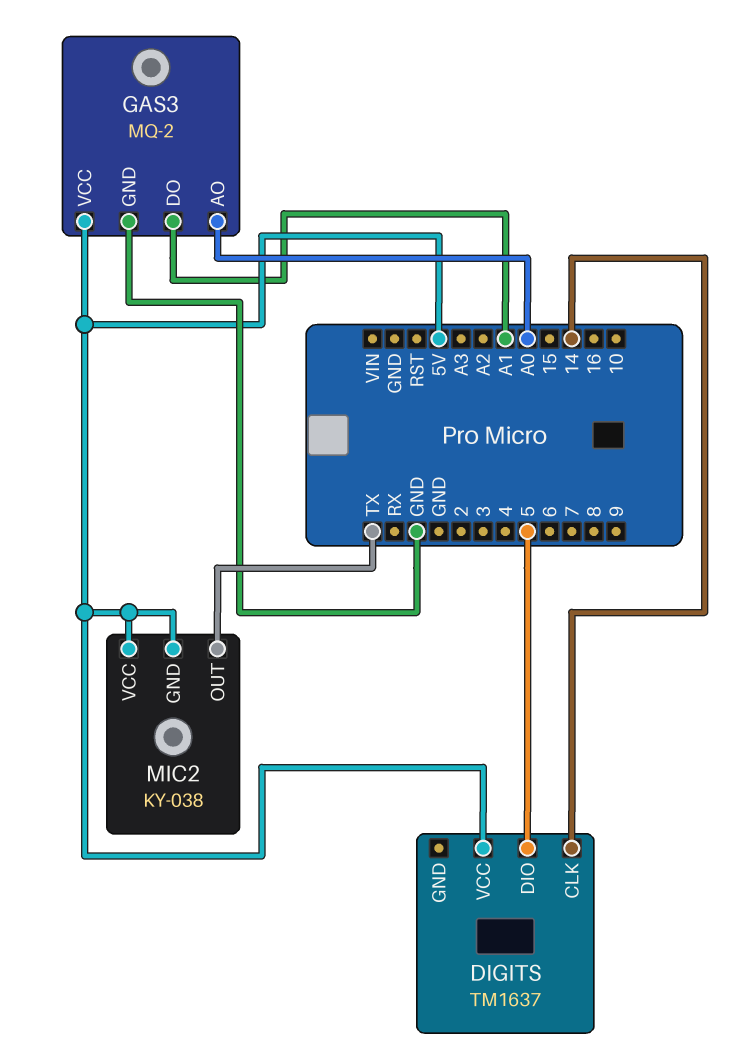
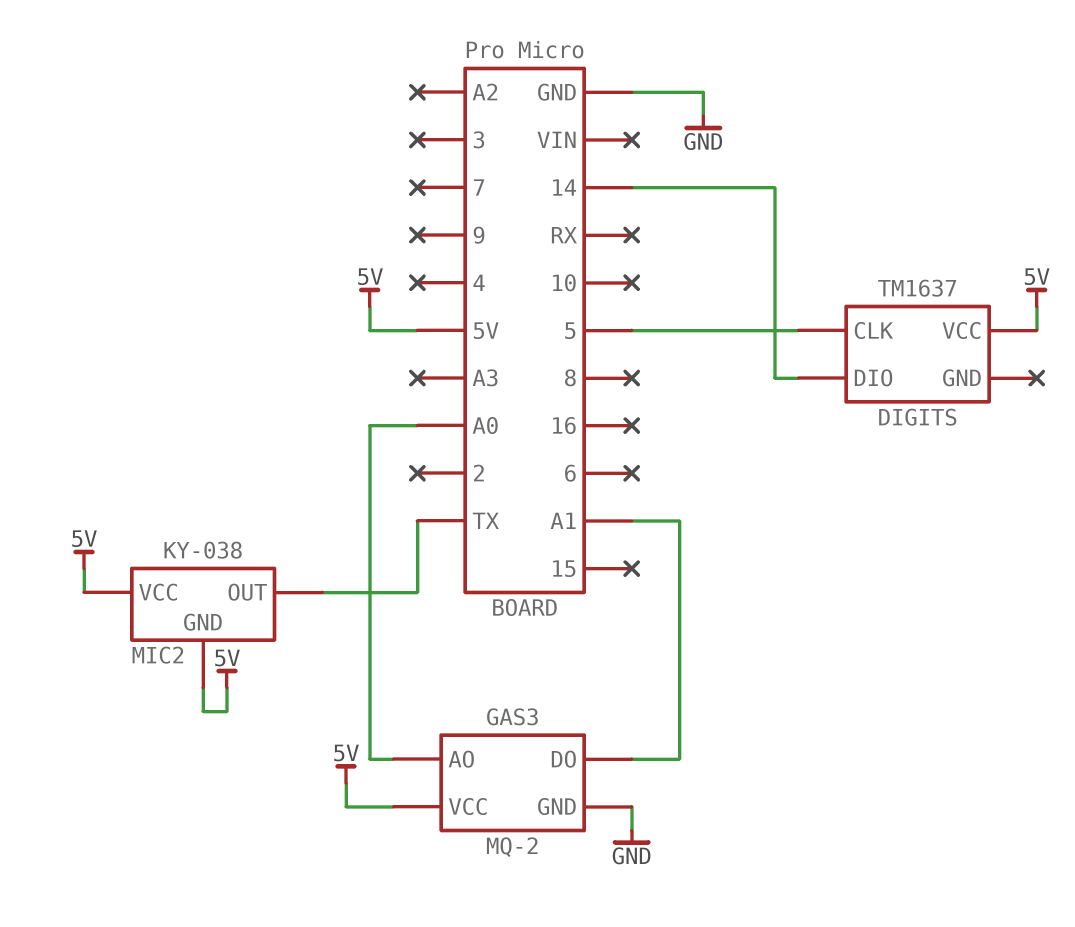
DIGITS pin CLK: 14 -> 5
DIGITS pin DIO: 5 -> 14

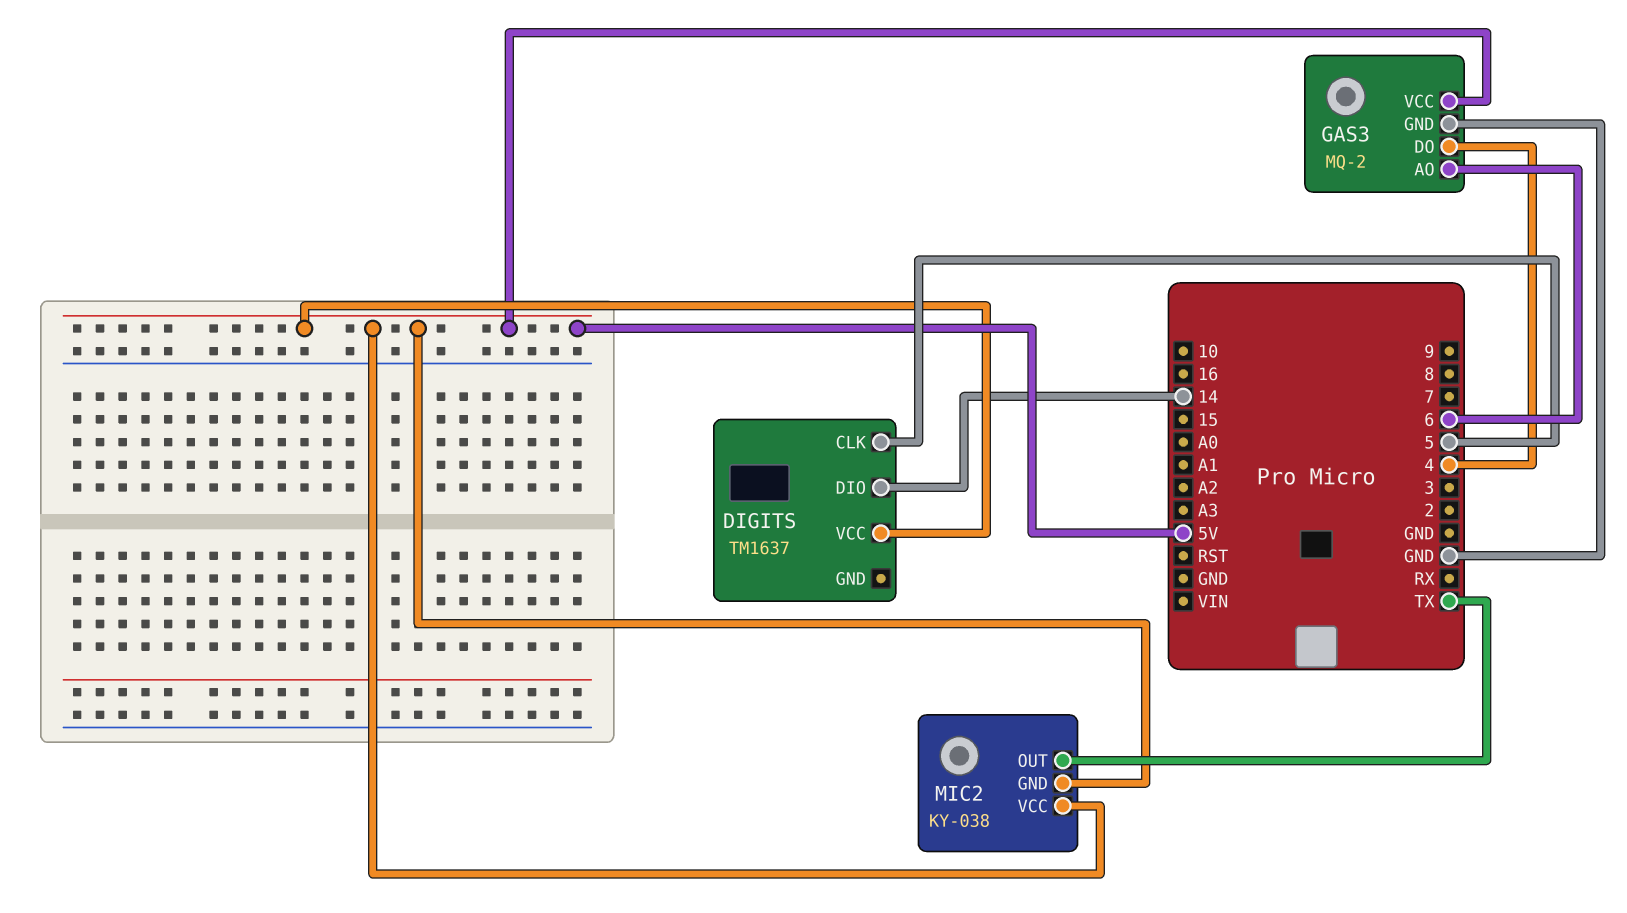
GAS3 pin AO: A0 -> 6
GAS3 pin DO: A1 -> 4

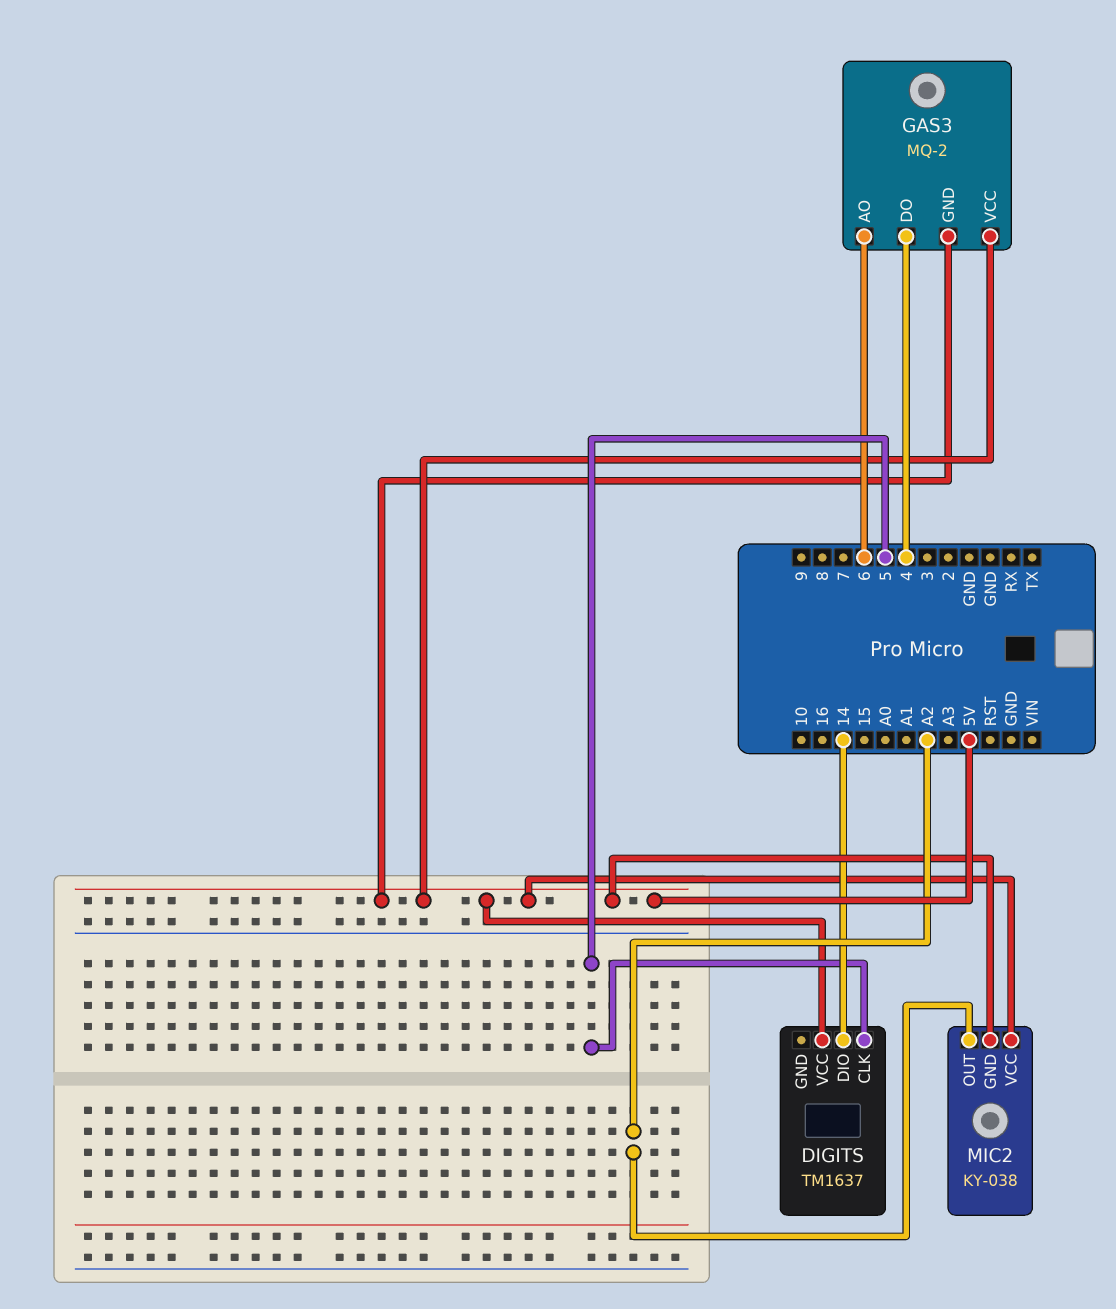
GAS3 pin GND: GND -> 5V
MIC2 pin OUT: TX -> A2

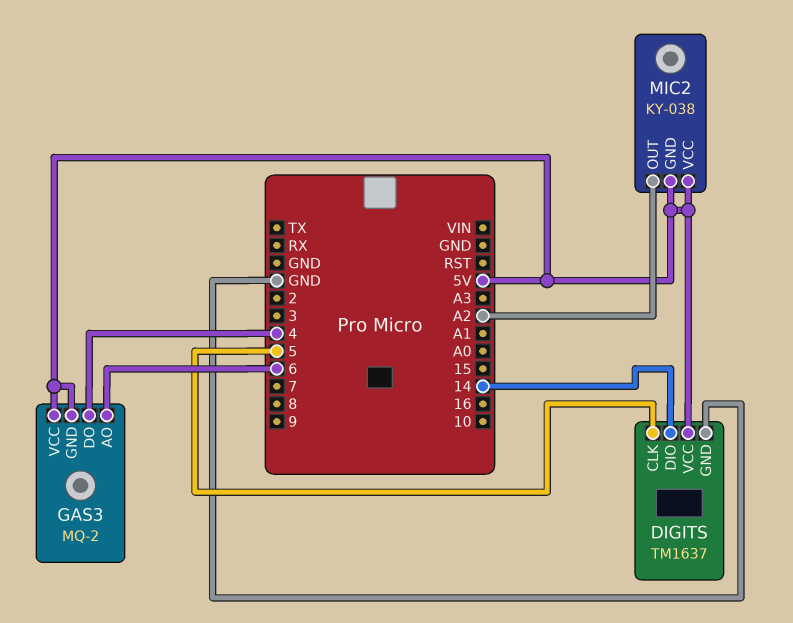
DIGITS pin GND: none -> GND

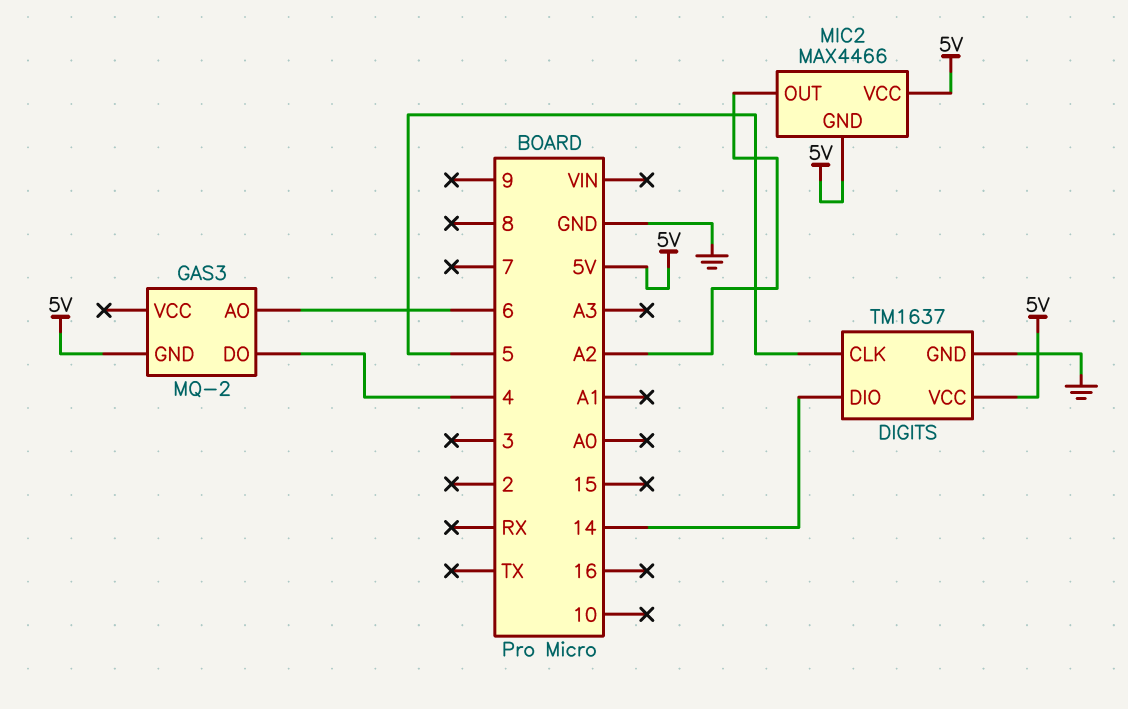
GAS3 pin VCC: 5V -> none
MIC2: KY-038 -> MAX4466

